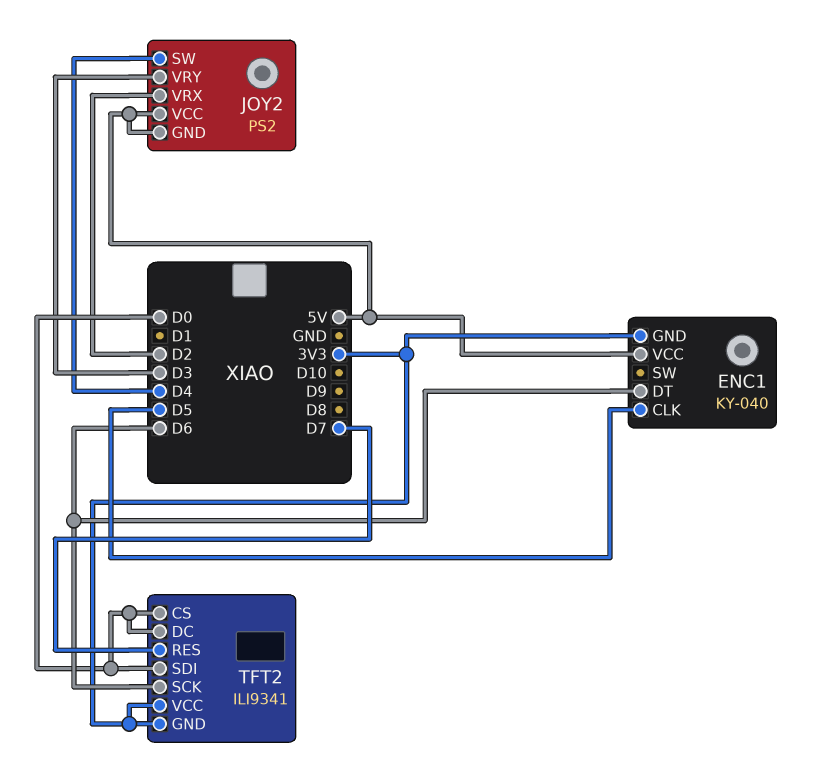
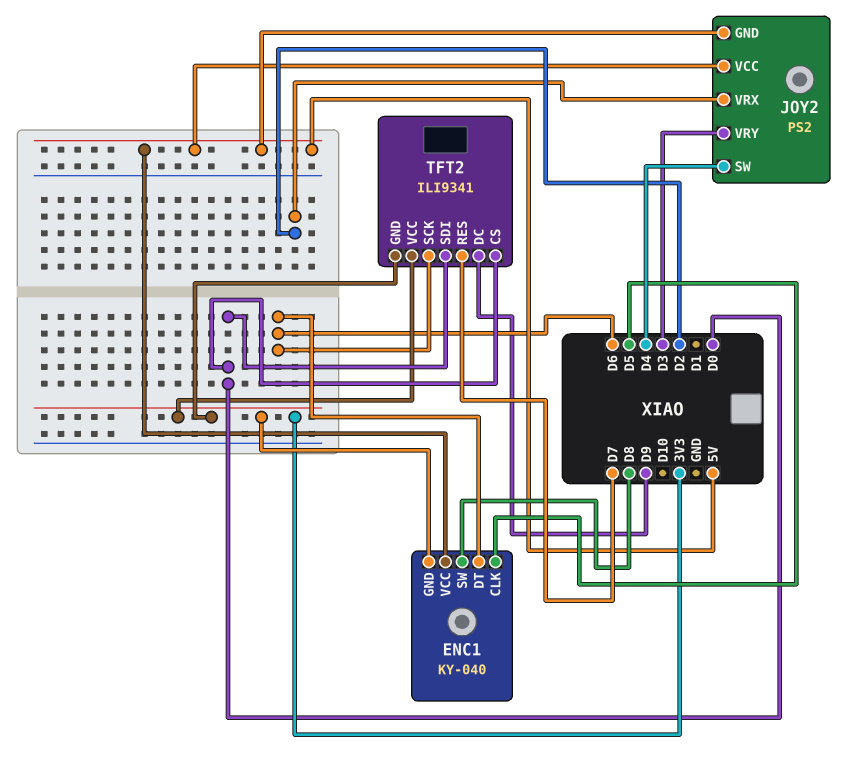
ENC1 pin SW: none -> D8
TFT2 pin DC: D0 -> D9

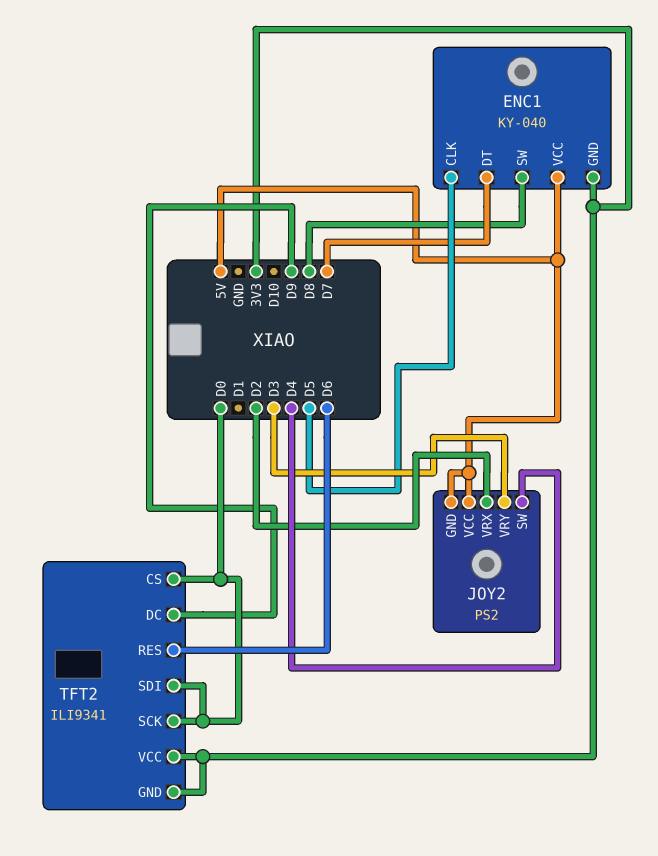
ENC1 pin DT: D6 -> D7
TFT2 pin RES: D7 -> D6
TFT2 pin SCK: D6 -> D0

